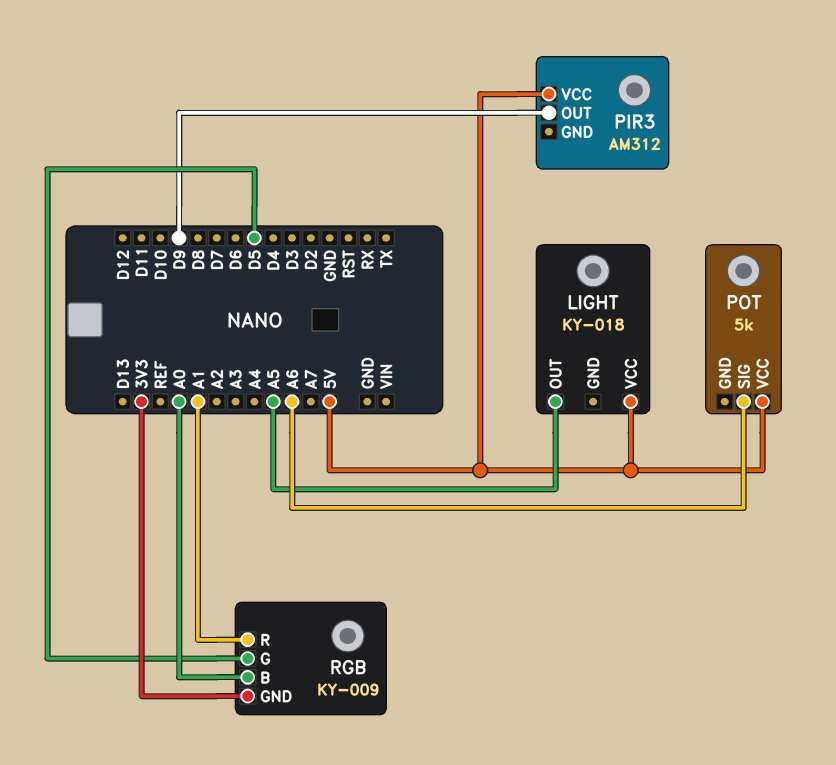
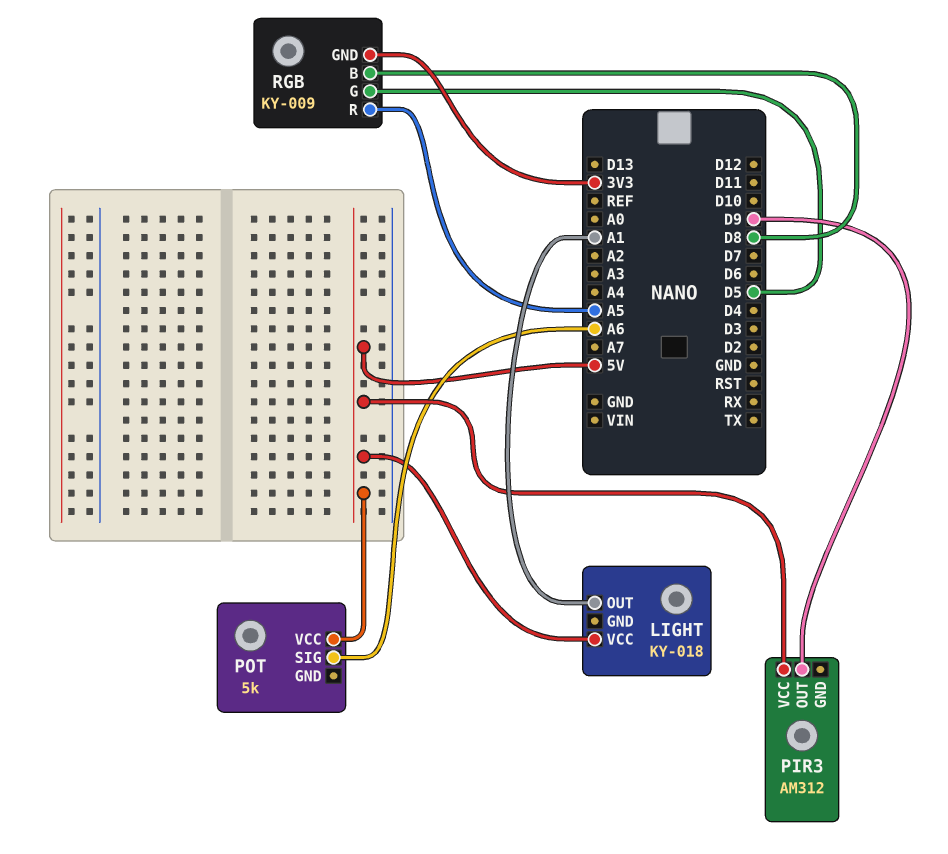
LIGHT pin OUT: A5 -> A1
RGB pin B: A0 -> D8
RGB pin R: A1 -> A5

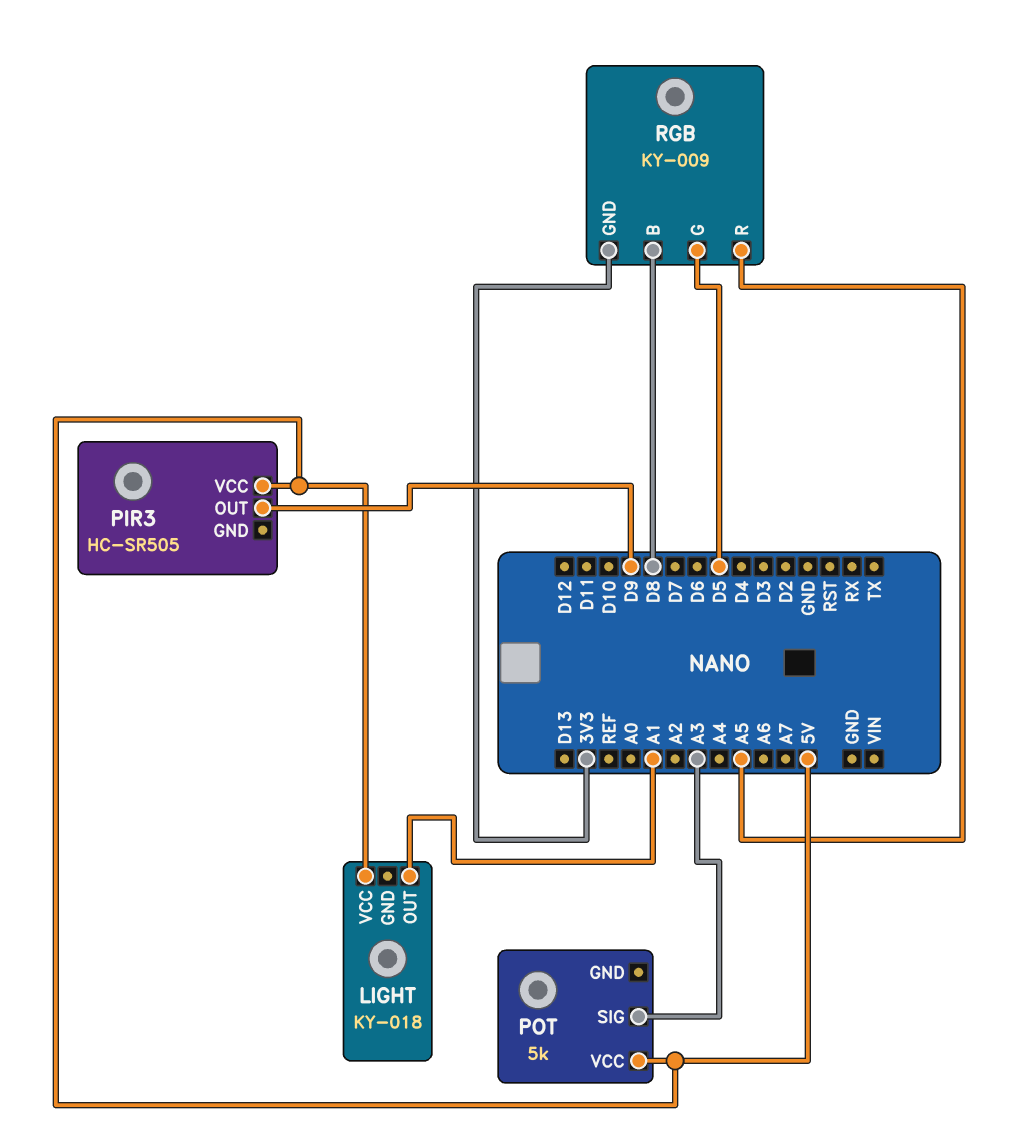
PIR3: AM312 -> HC-SR505
POT pin SIG: A6 -> A3

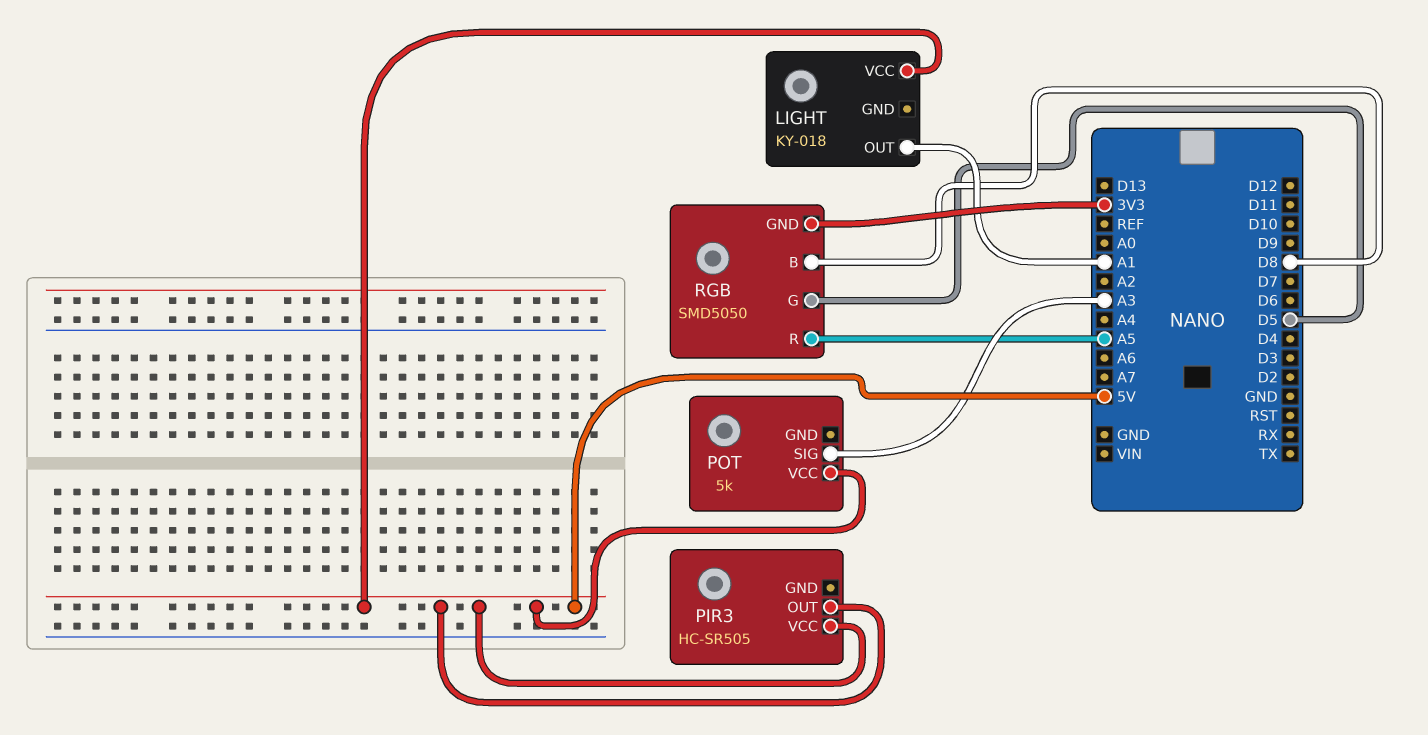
PIR3 pin OUT: D9 -> 5V
RGB: KY-009 -> SMD5050

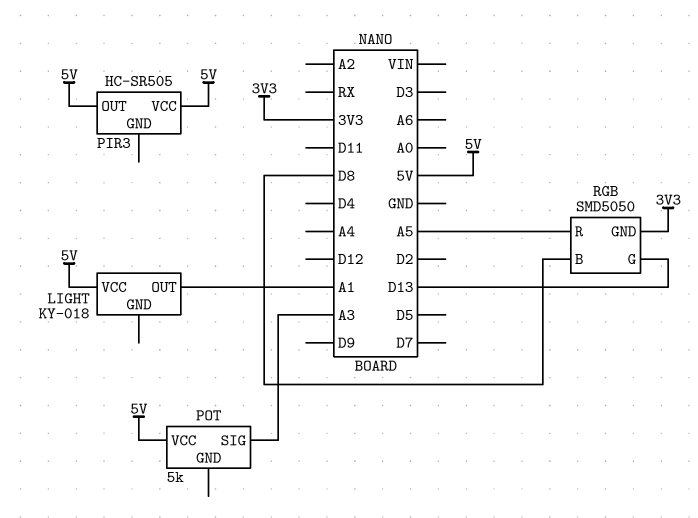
RGB pin G: D5 -> D13

